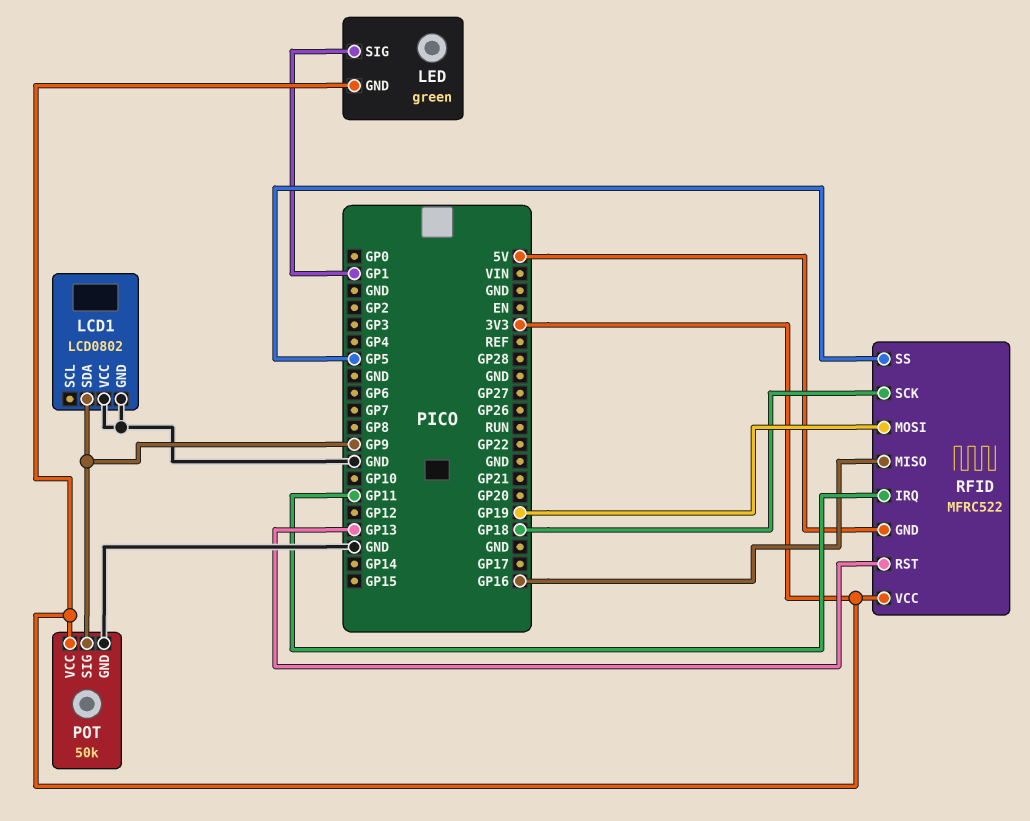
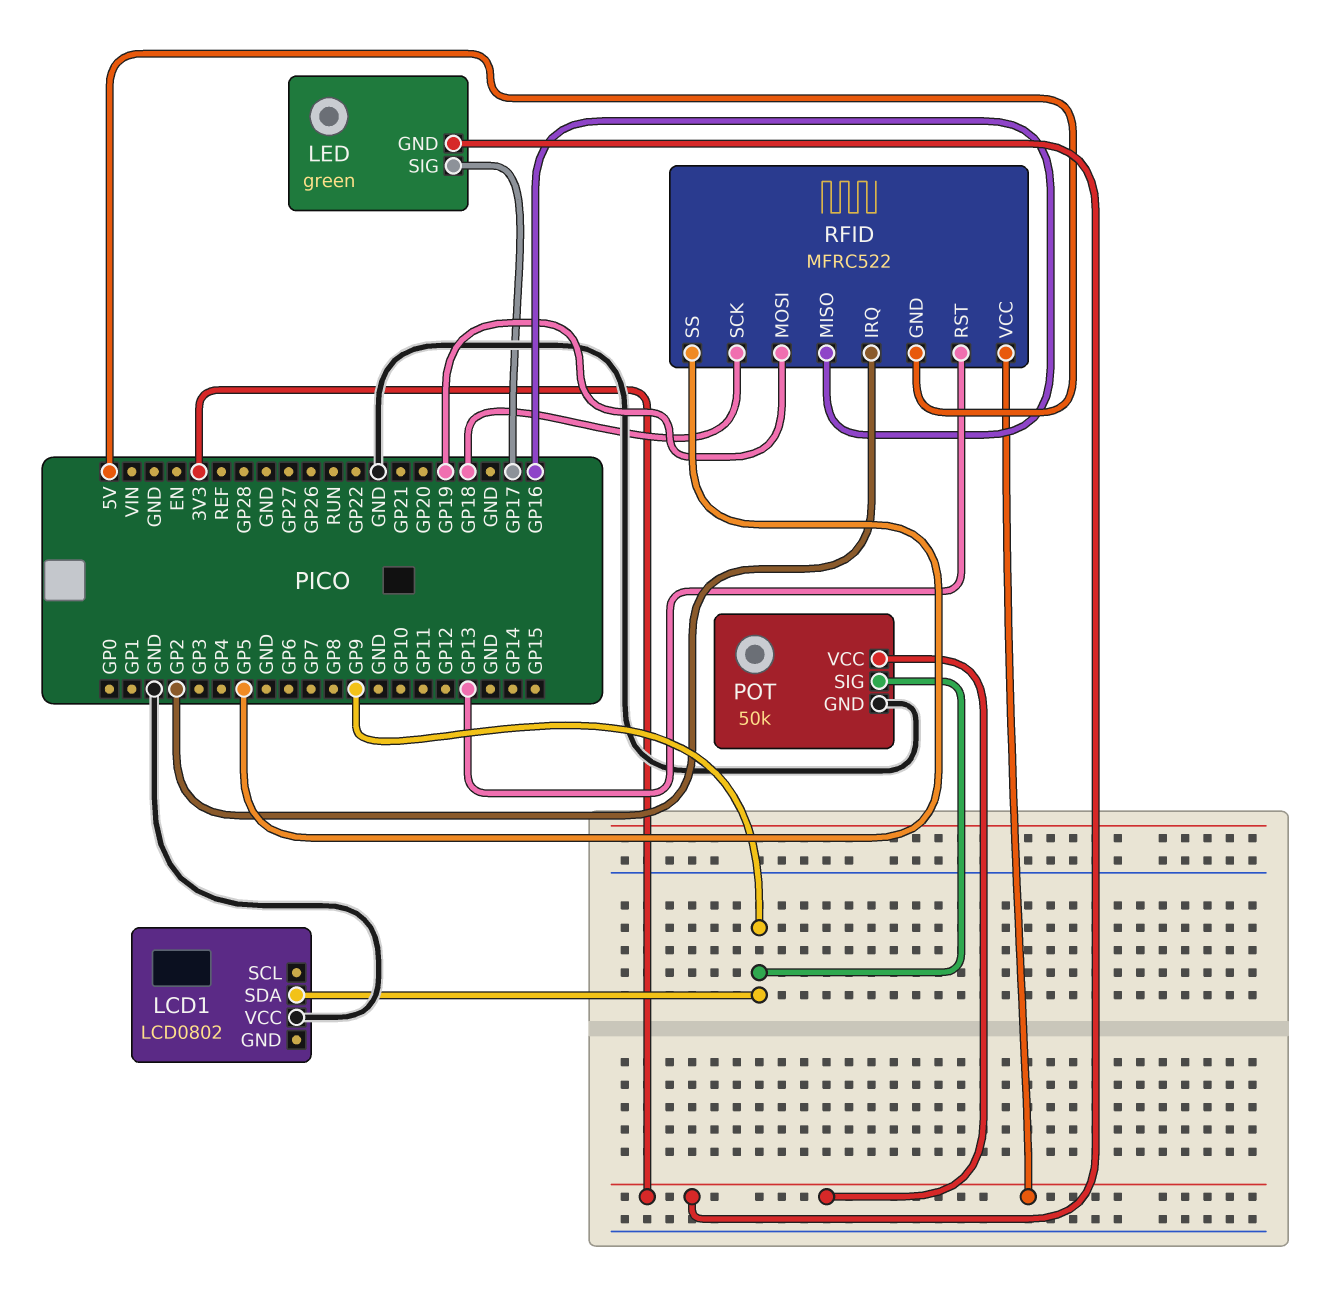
LCD1 pin GND: GND -> none
LED pin SIG: GP1 -> GP17
RFID pin IRQ: GP11 -> GP2

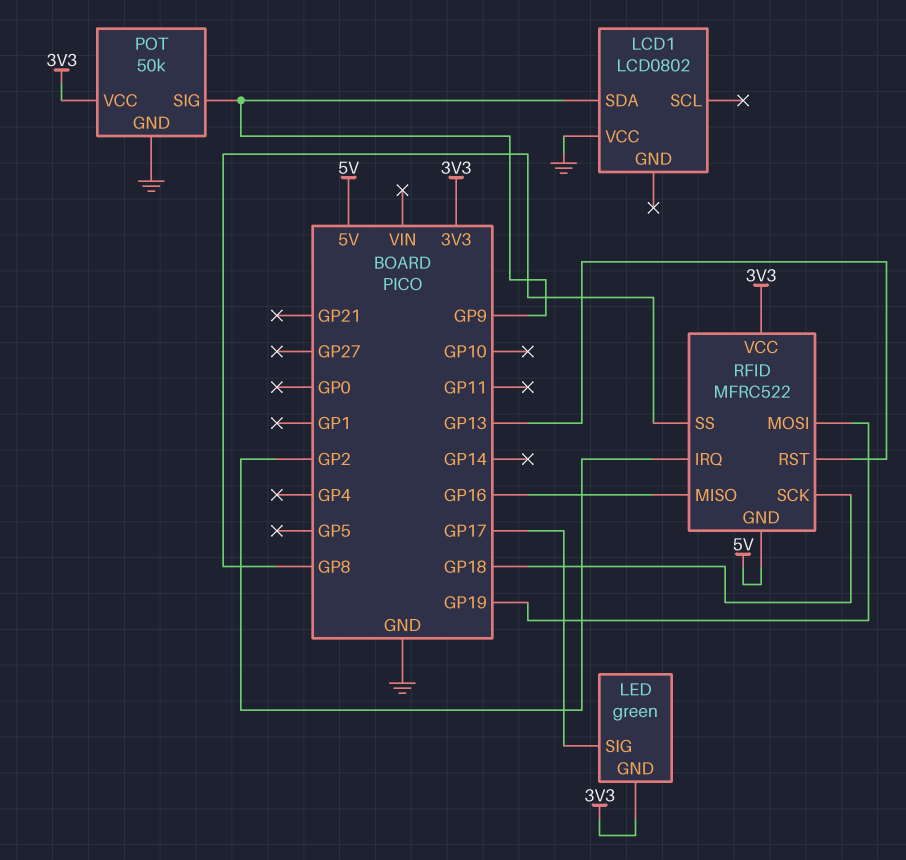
RFID pin SS: GP5 -> GP8

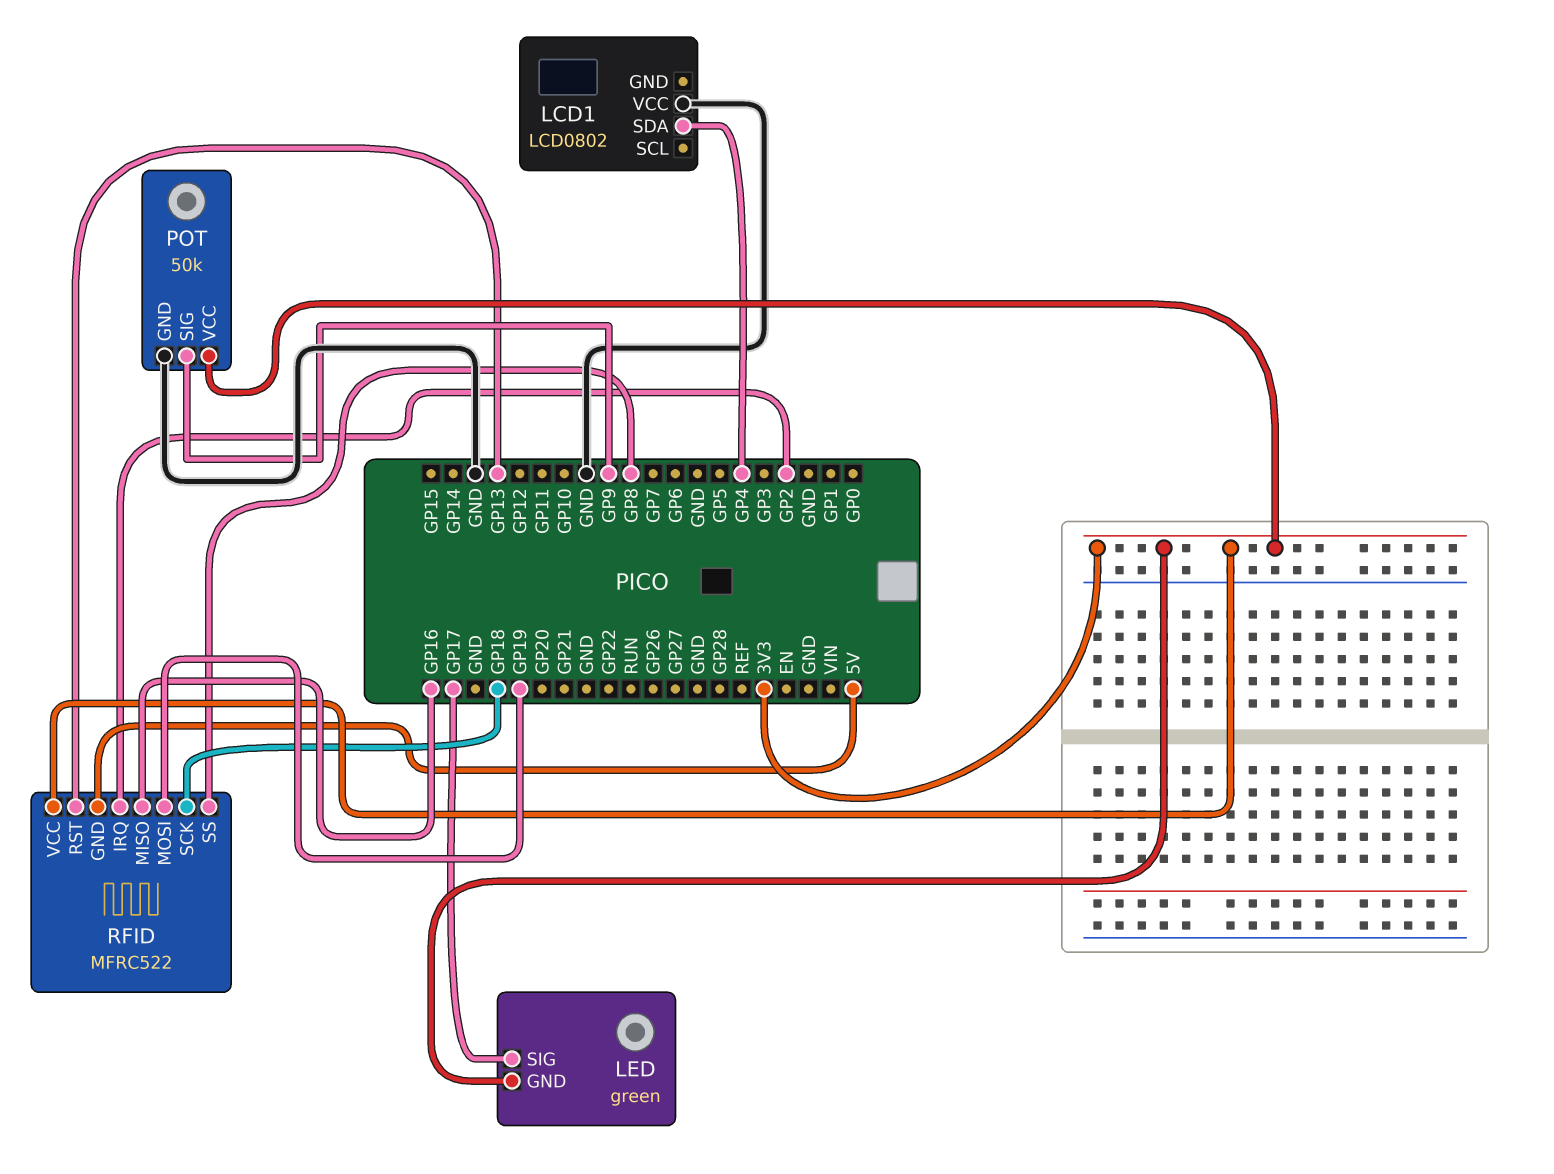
LCD1 pin SDA: GP9 -> GP4

